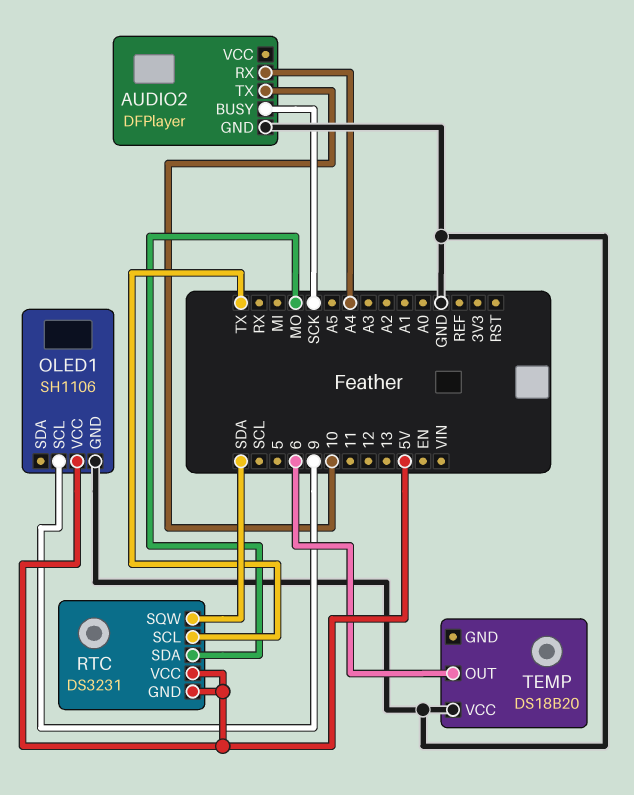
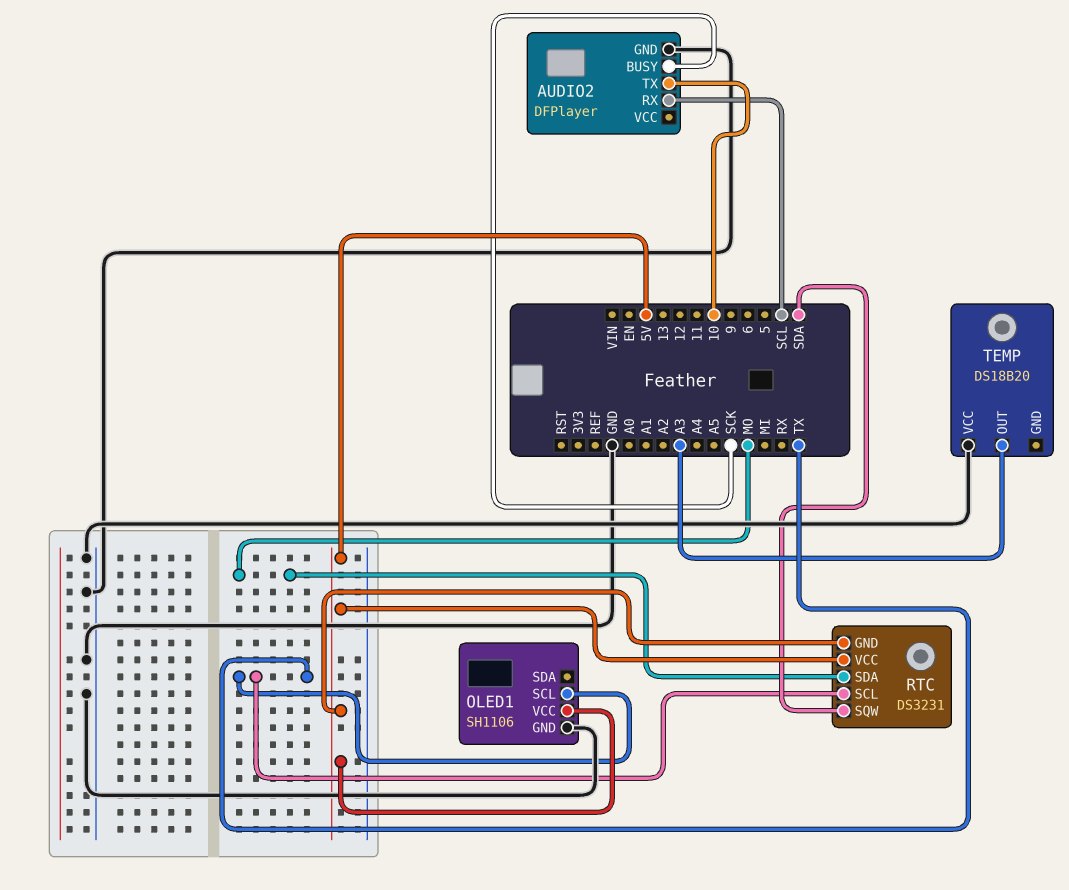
AUDIO2 pin RX: A4 -> SCL
OLED1 pin SCL: 9 -> TX
TEMP pin OUT: 6 -> A3

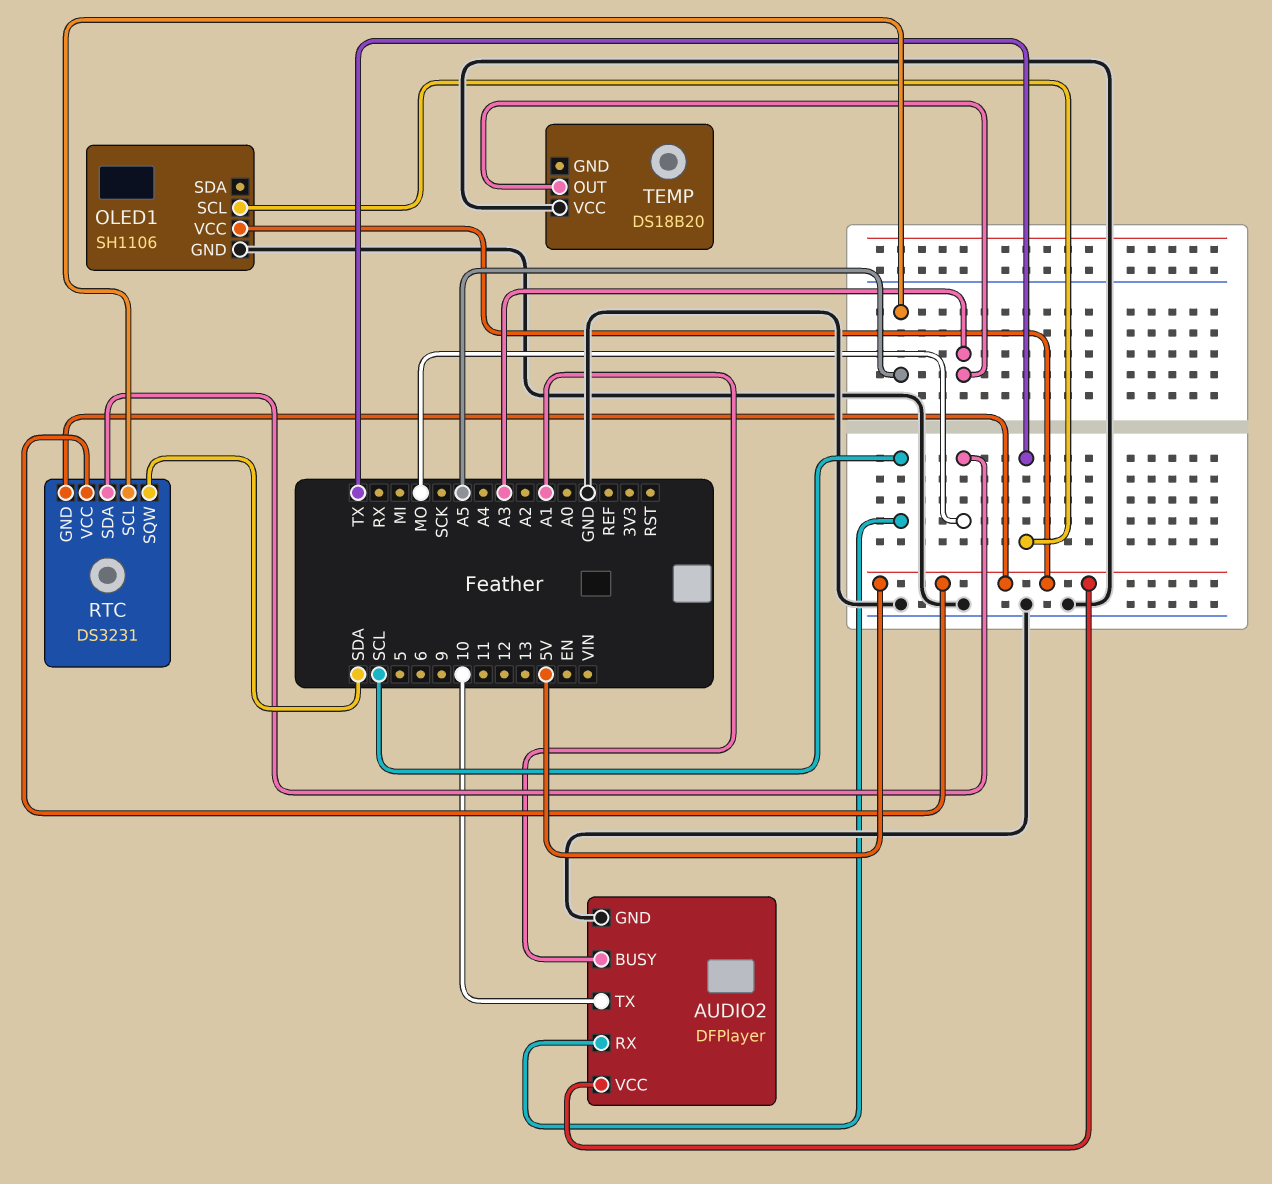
AUDIO2 pin BUSY: SCK -> A1
AUDIO2 pin VCC: none -> 5V
RTC pin SCL: TX -> A5

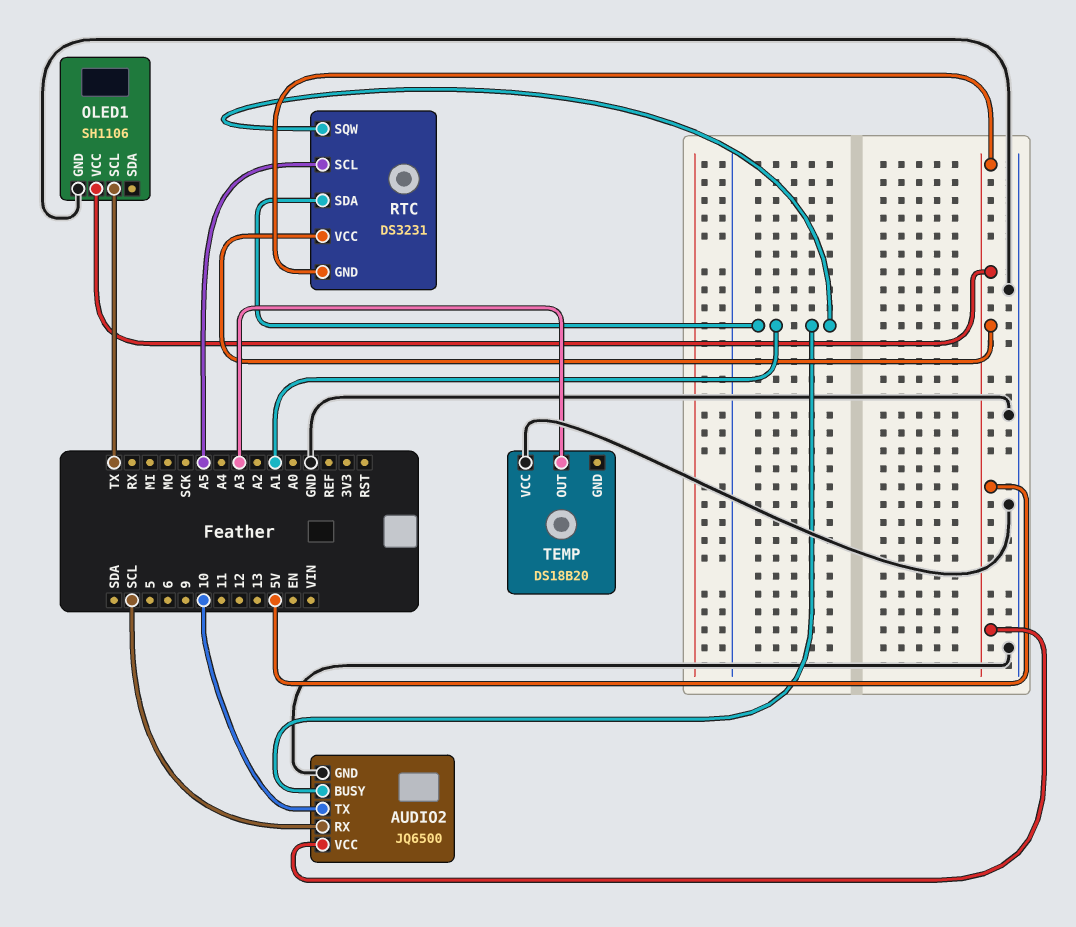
AUDIO2: DFPlayer -> JQ6500
RTC pin SDA: MO -> A1
RTC pin SQW: SDA -> A1

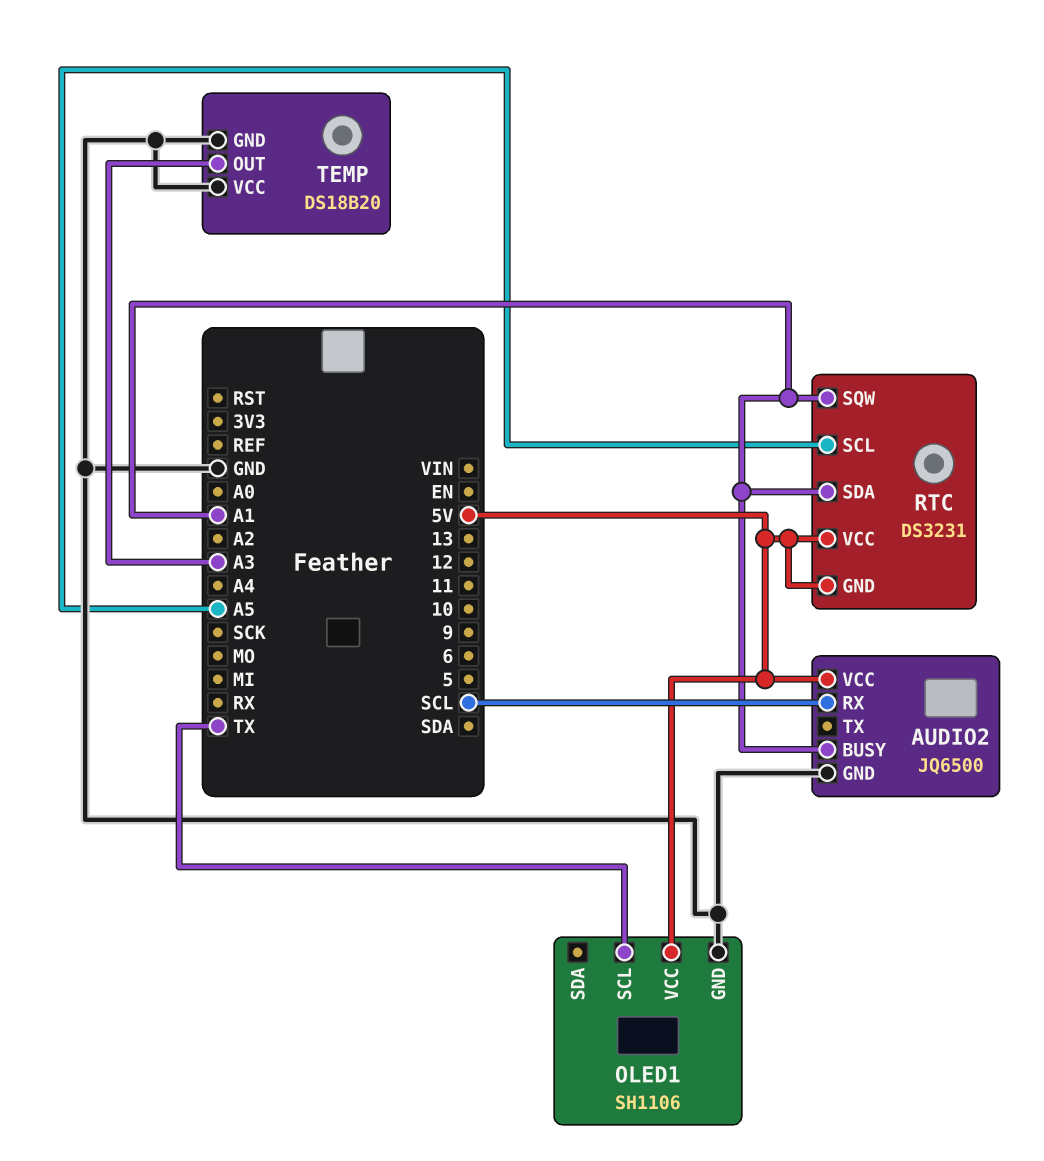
AUDIO2 pin TX: 10 -> none
TEMP pin GND: none -> GND

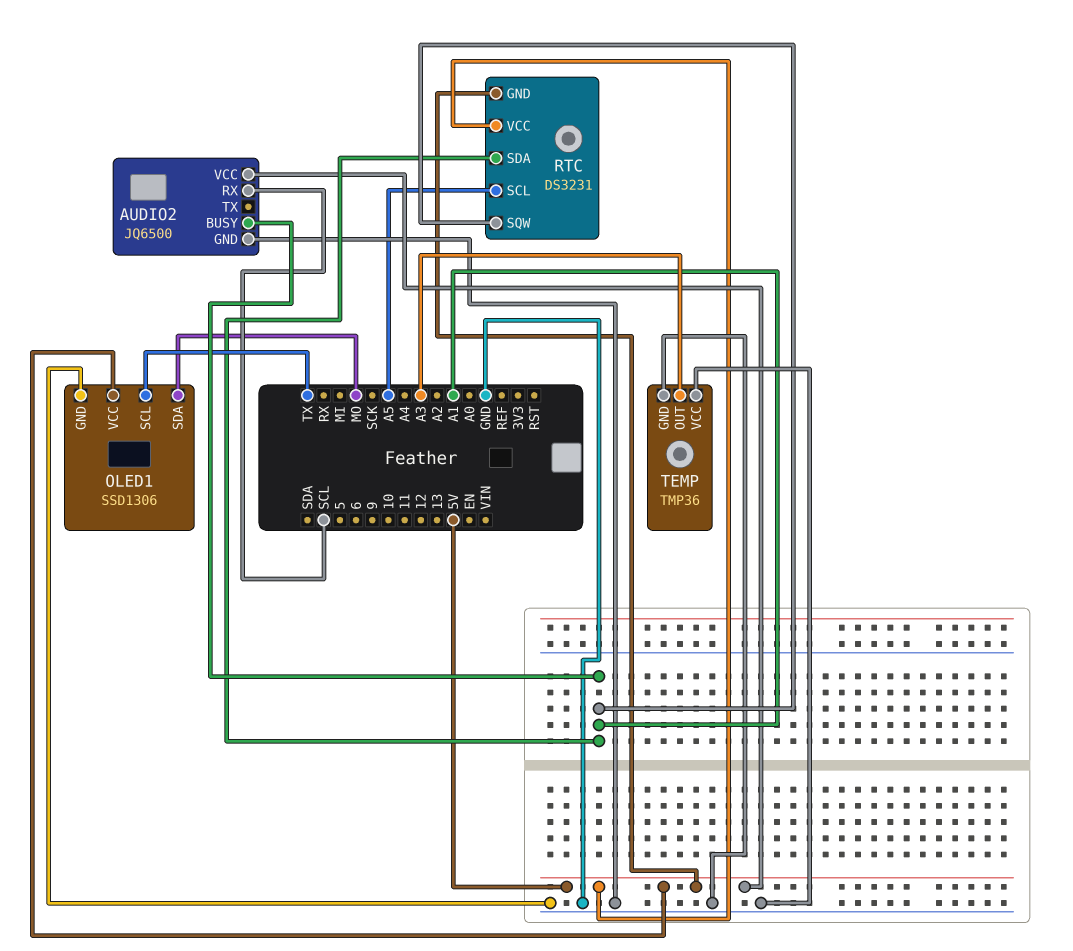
OLED1: SH1106 -> SSD1306
OLED1 pin SDA: none -> MO
TEMP: DS18B20 -> TMP36

